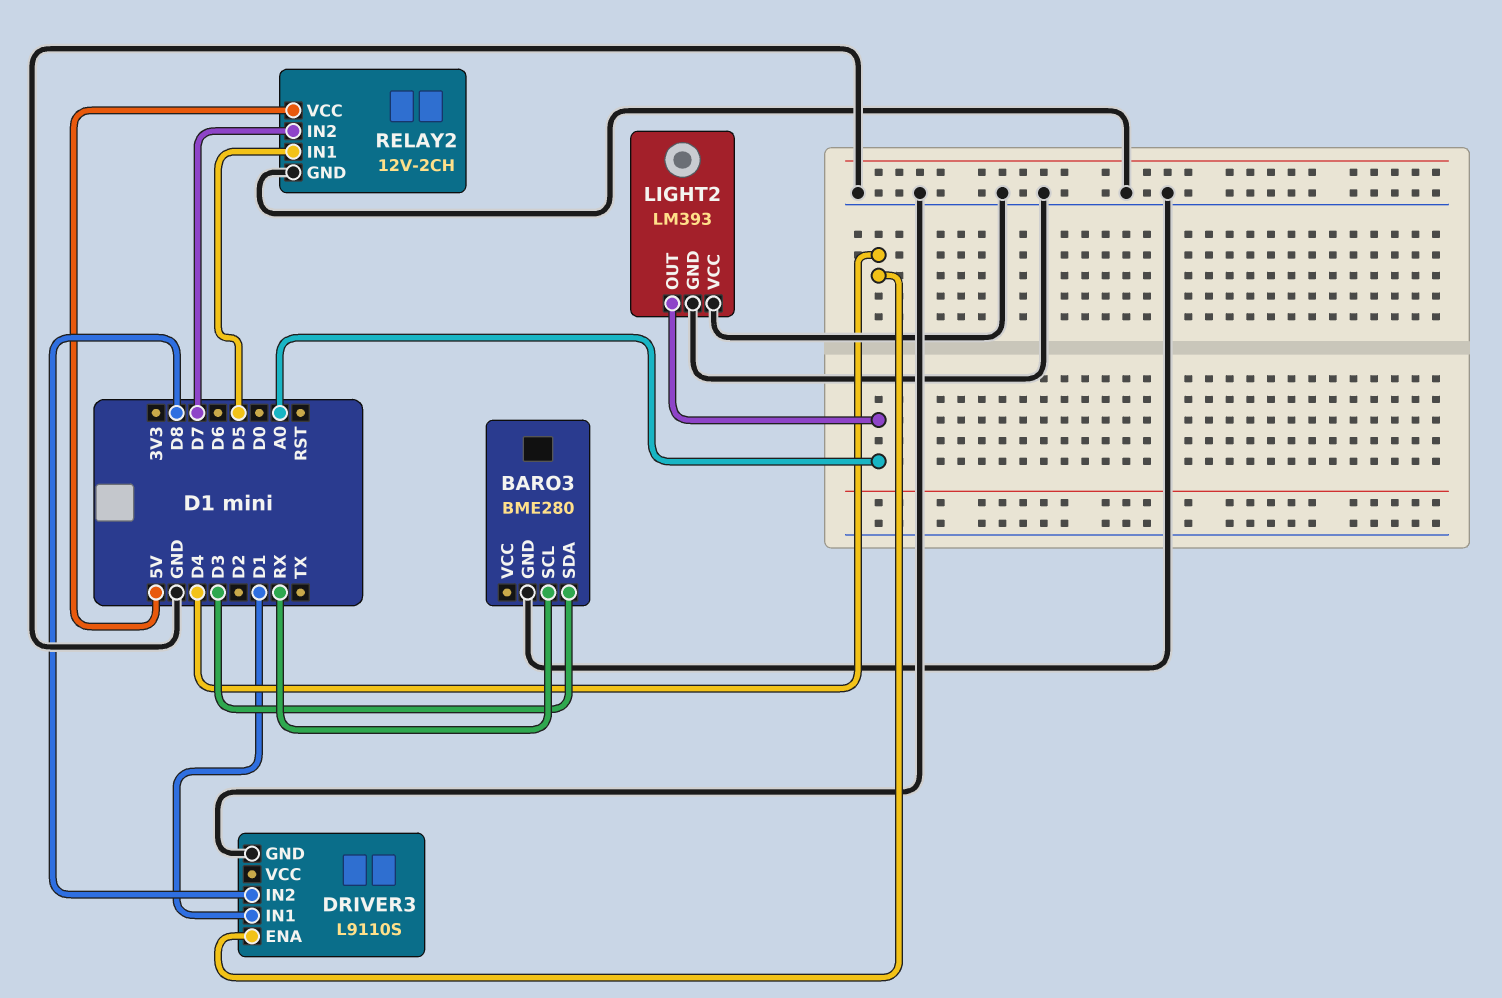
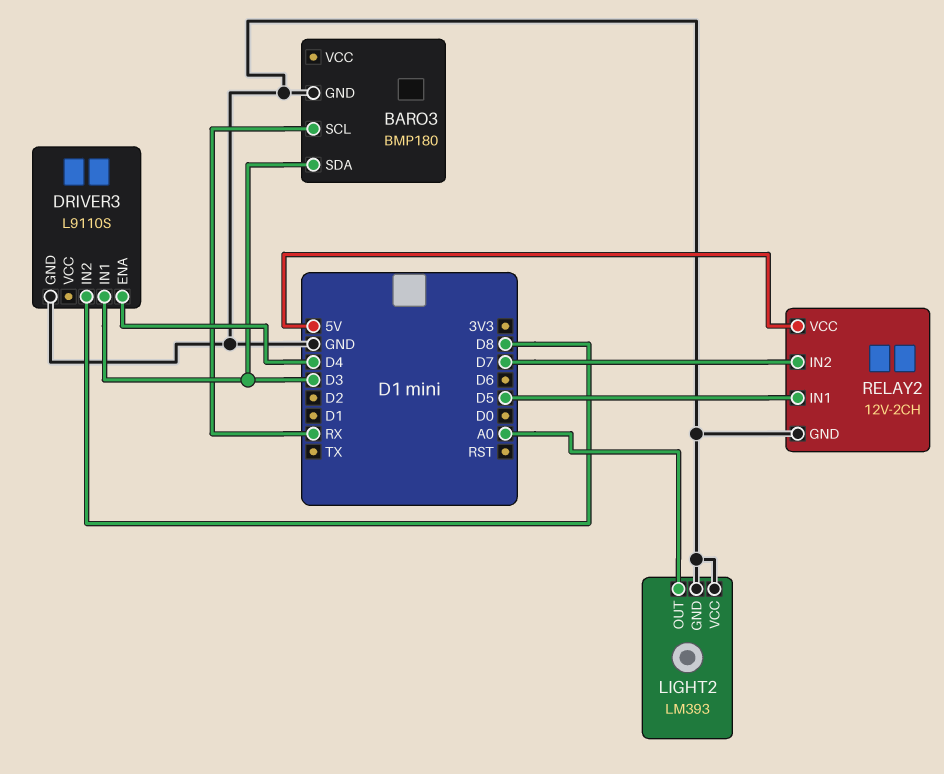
BARO3: BME280 -> BMP180
DRIVER3 pin IN1: D1 -> D3

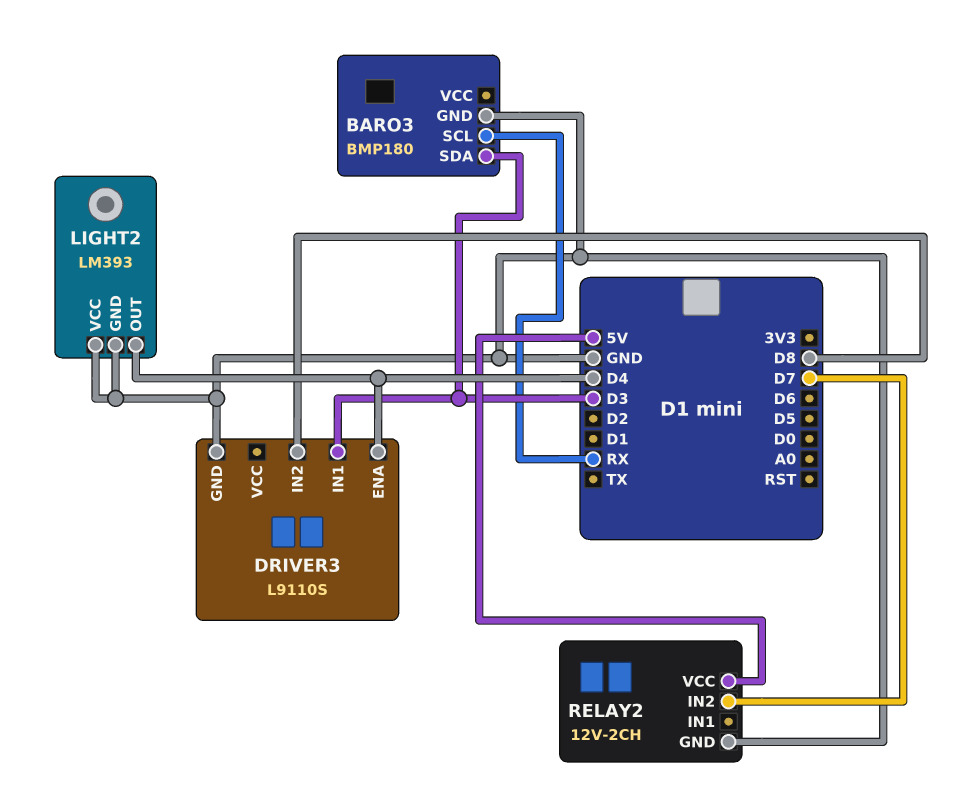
LIGHT2 pin OUT: A0 -> D4
RELAY2 pin IN1: D5 -> none

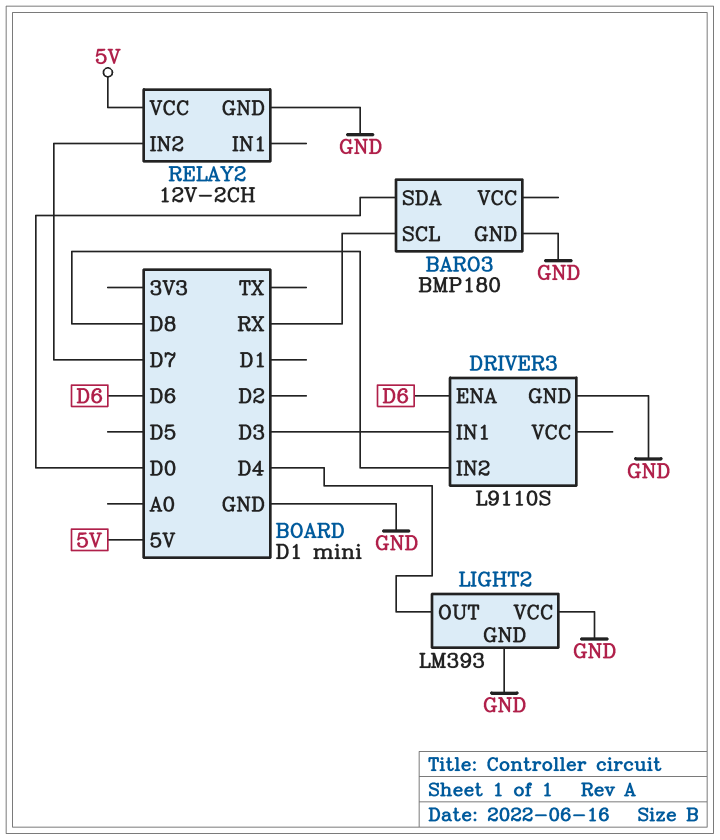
BARO3 pin SDA: D3 -> D0
DRIVER3 pin ENA: D4 -> D6

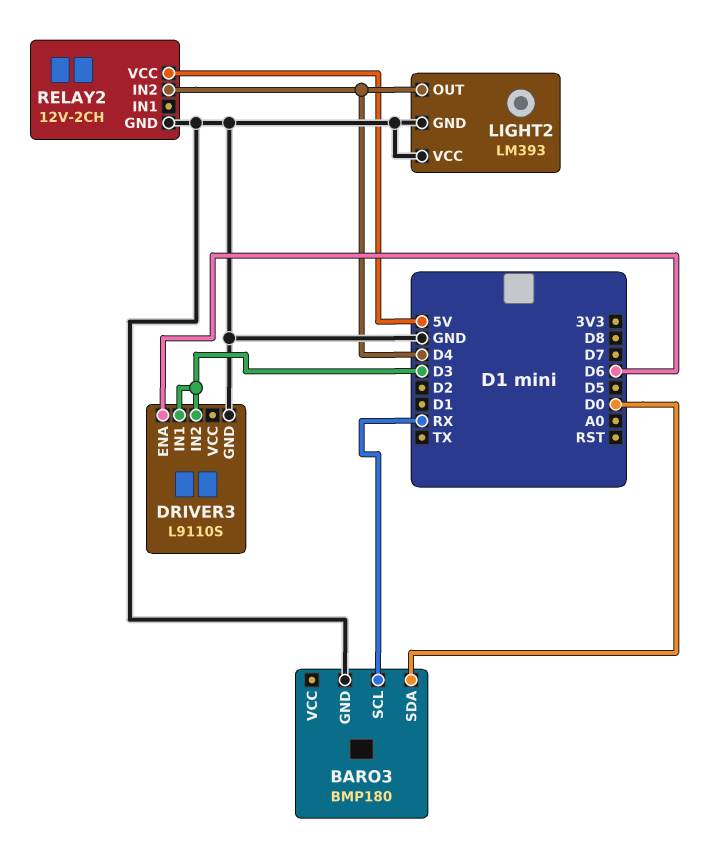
DRIVER3 pin IN2: D8 -> D3
RELAY2 pin IN2: D7 -> D4

